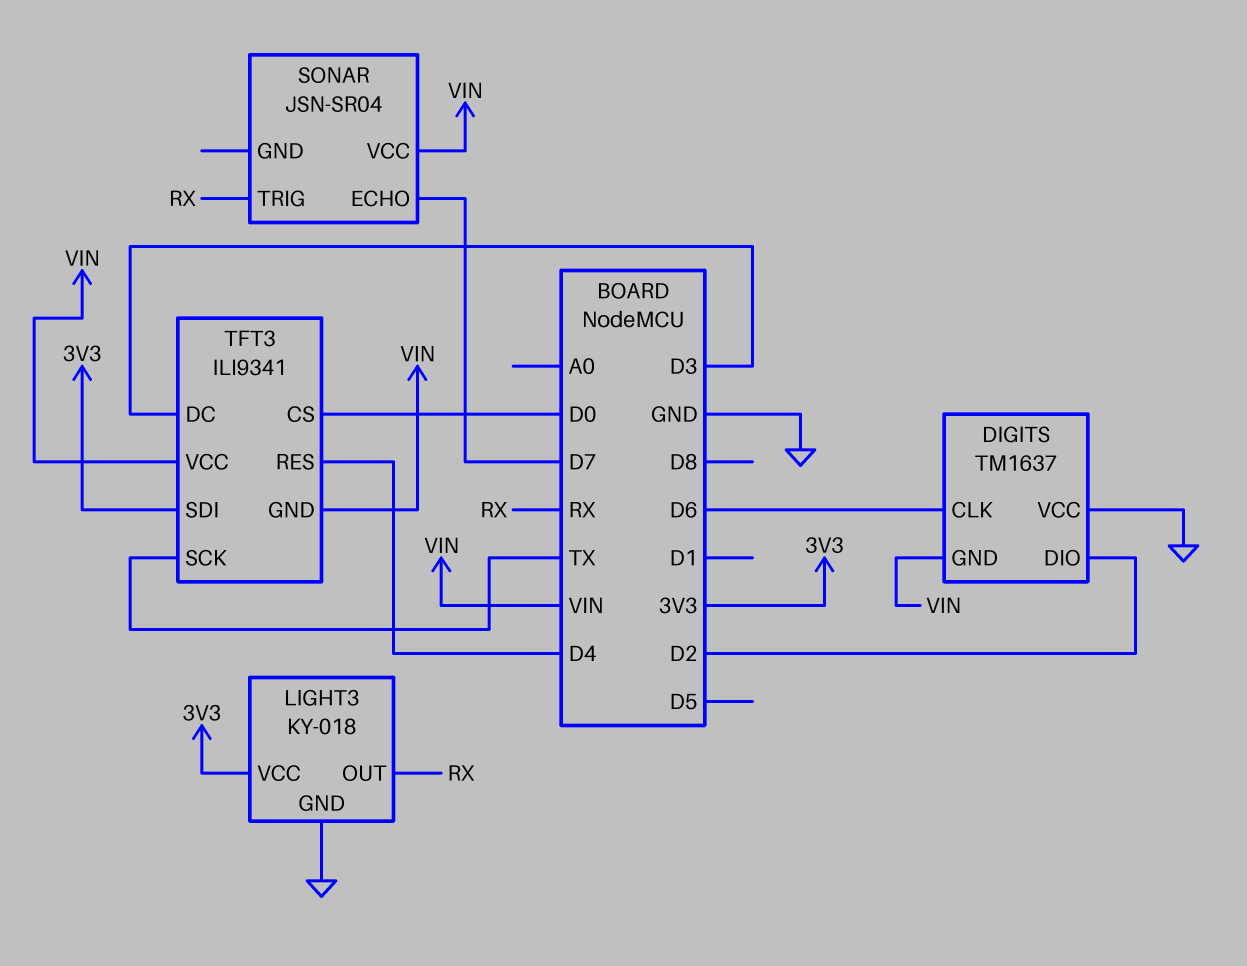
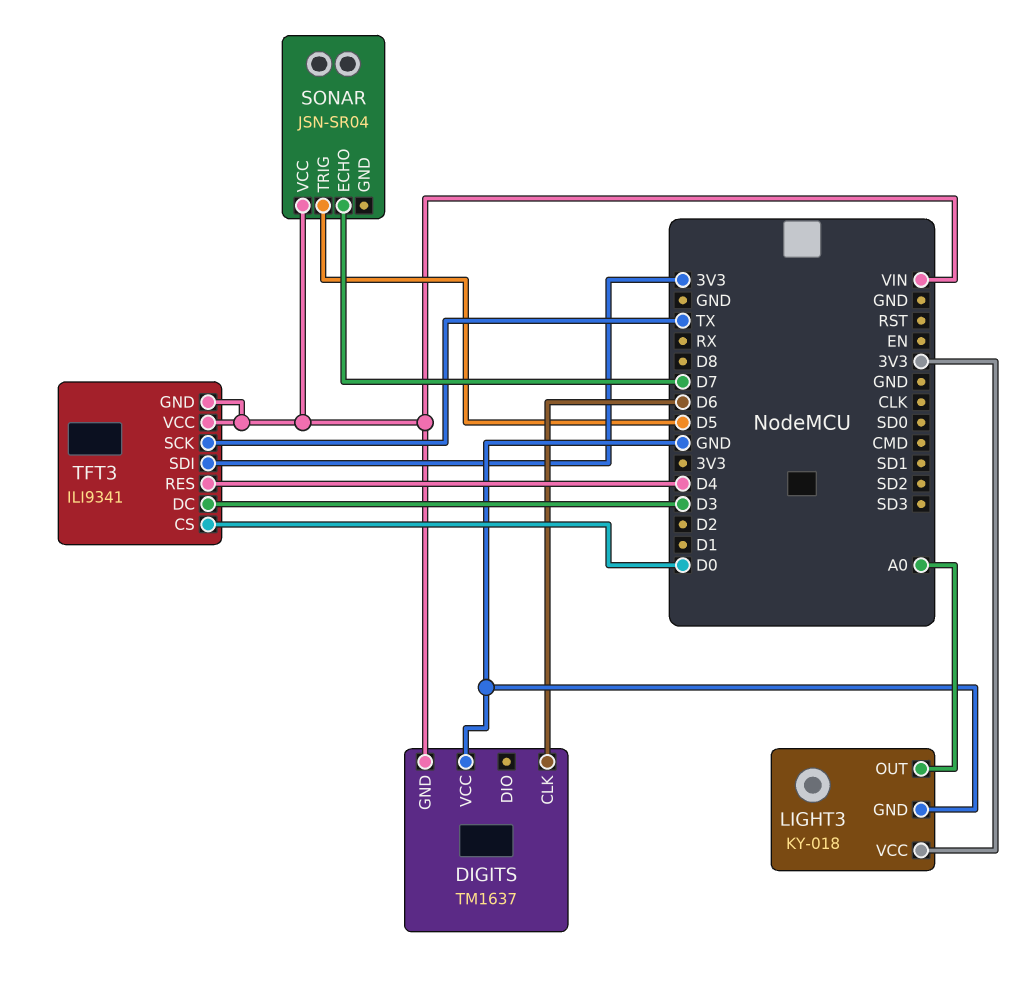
DIGITS pin DIO: D2 -> none
LIGHT3 pin OUT: RX -> A0
SONAR pin TRIG: RX -> D5

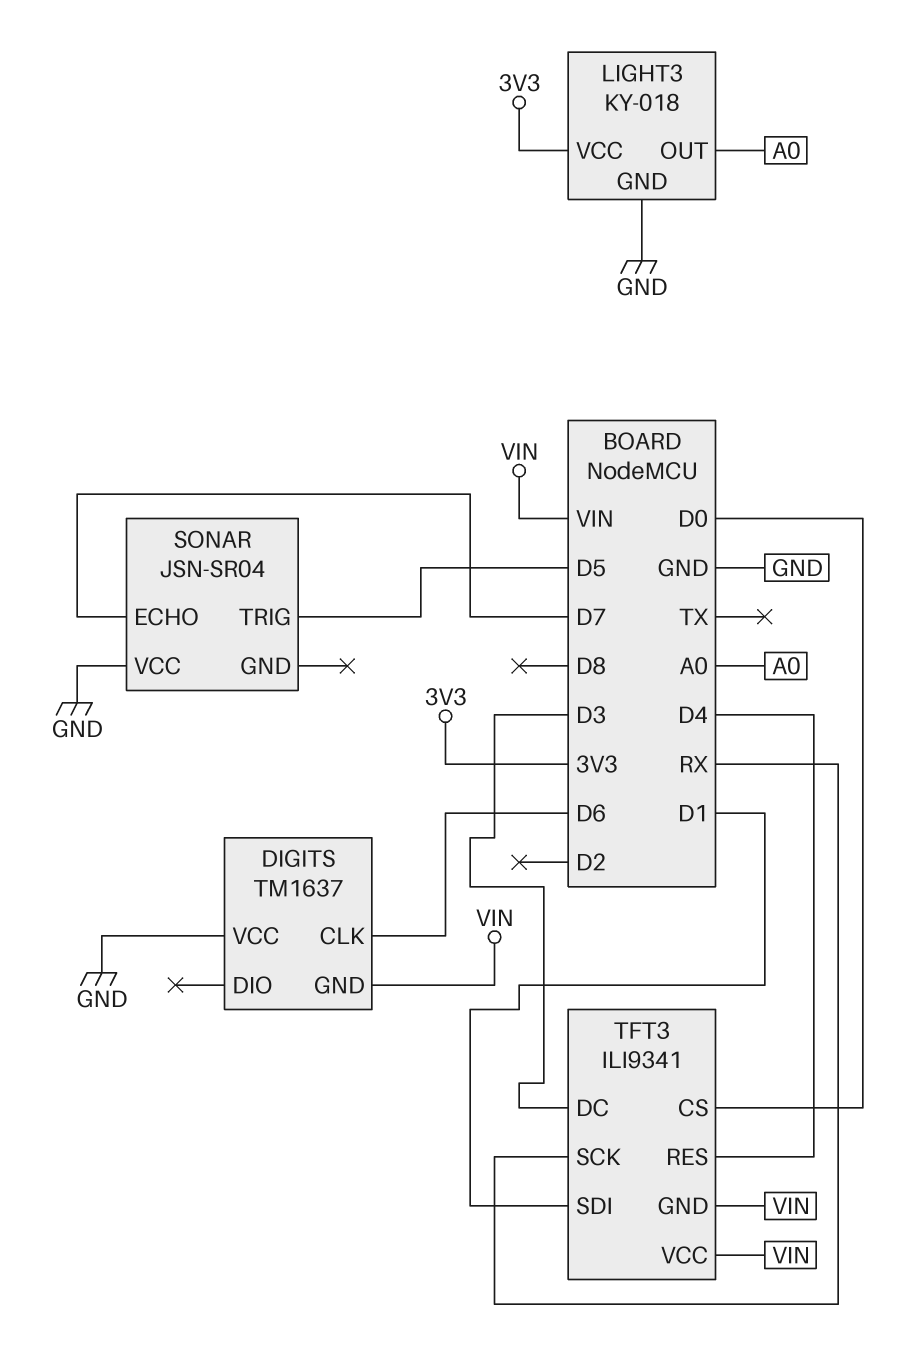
SONAR pin VCC: VIN -> GND
TFT3 pin SCK: TX -> RX
TFT3 pin SDI: 3V3 -> D1

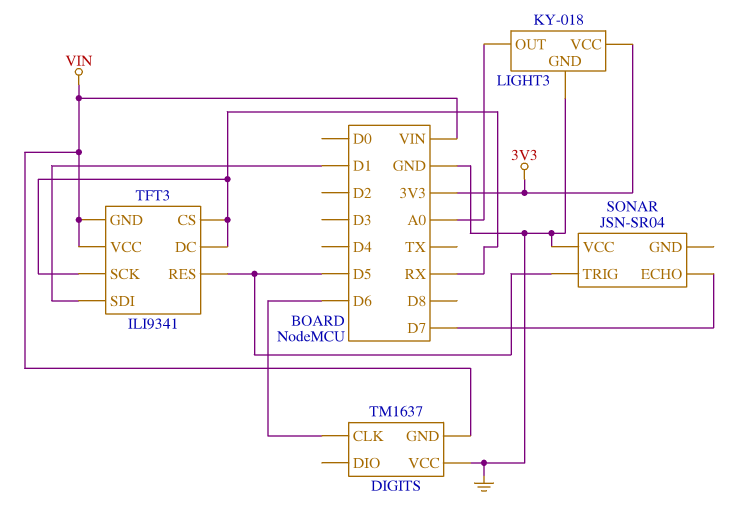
TFT3 pin CS: D0 -> RX
TFT3 pin DC: D3 -> RX
TFT3 pin RES: D4 -> D5

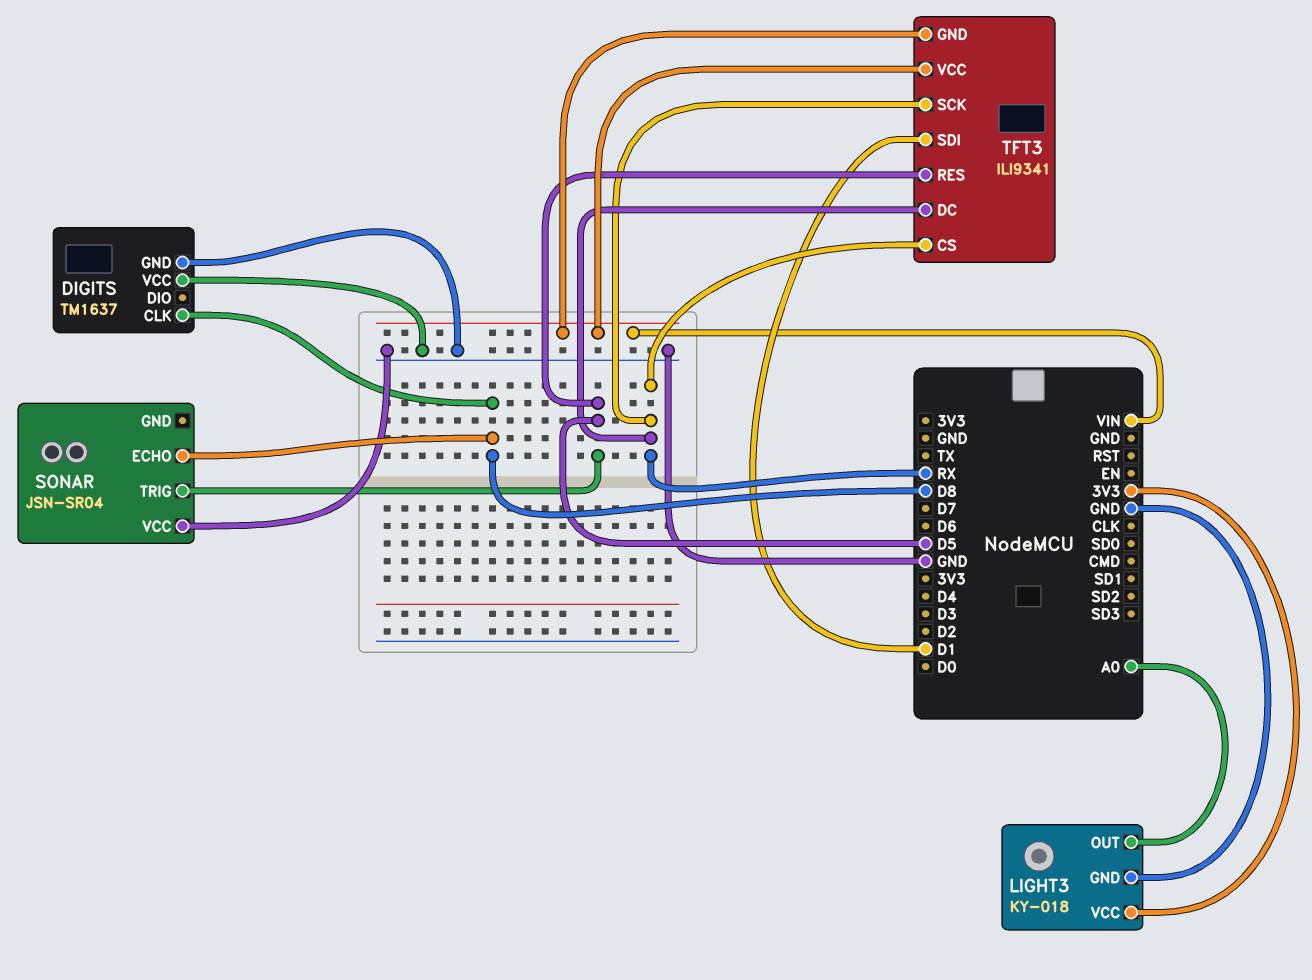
DIGITS pin CLK: D6 -> D8
DIGITS pin GND: VIN -> GND
SONAR pin ECHO: D7 -> D8

